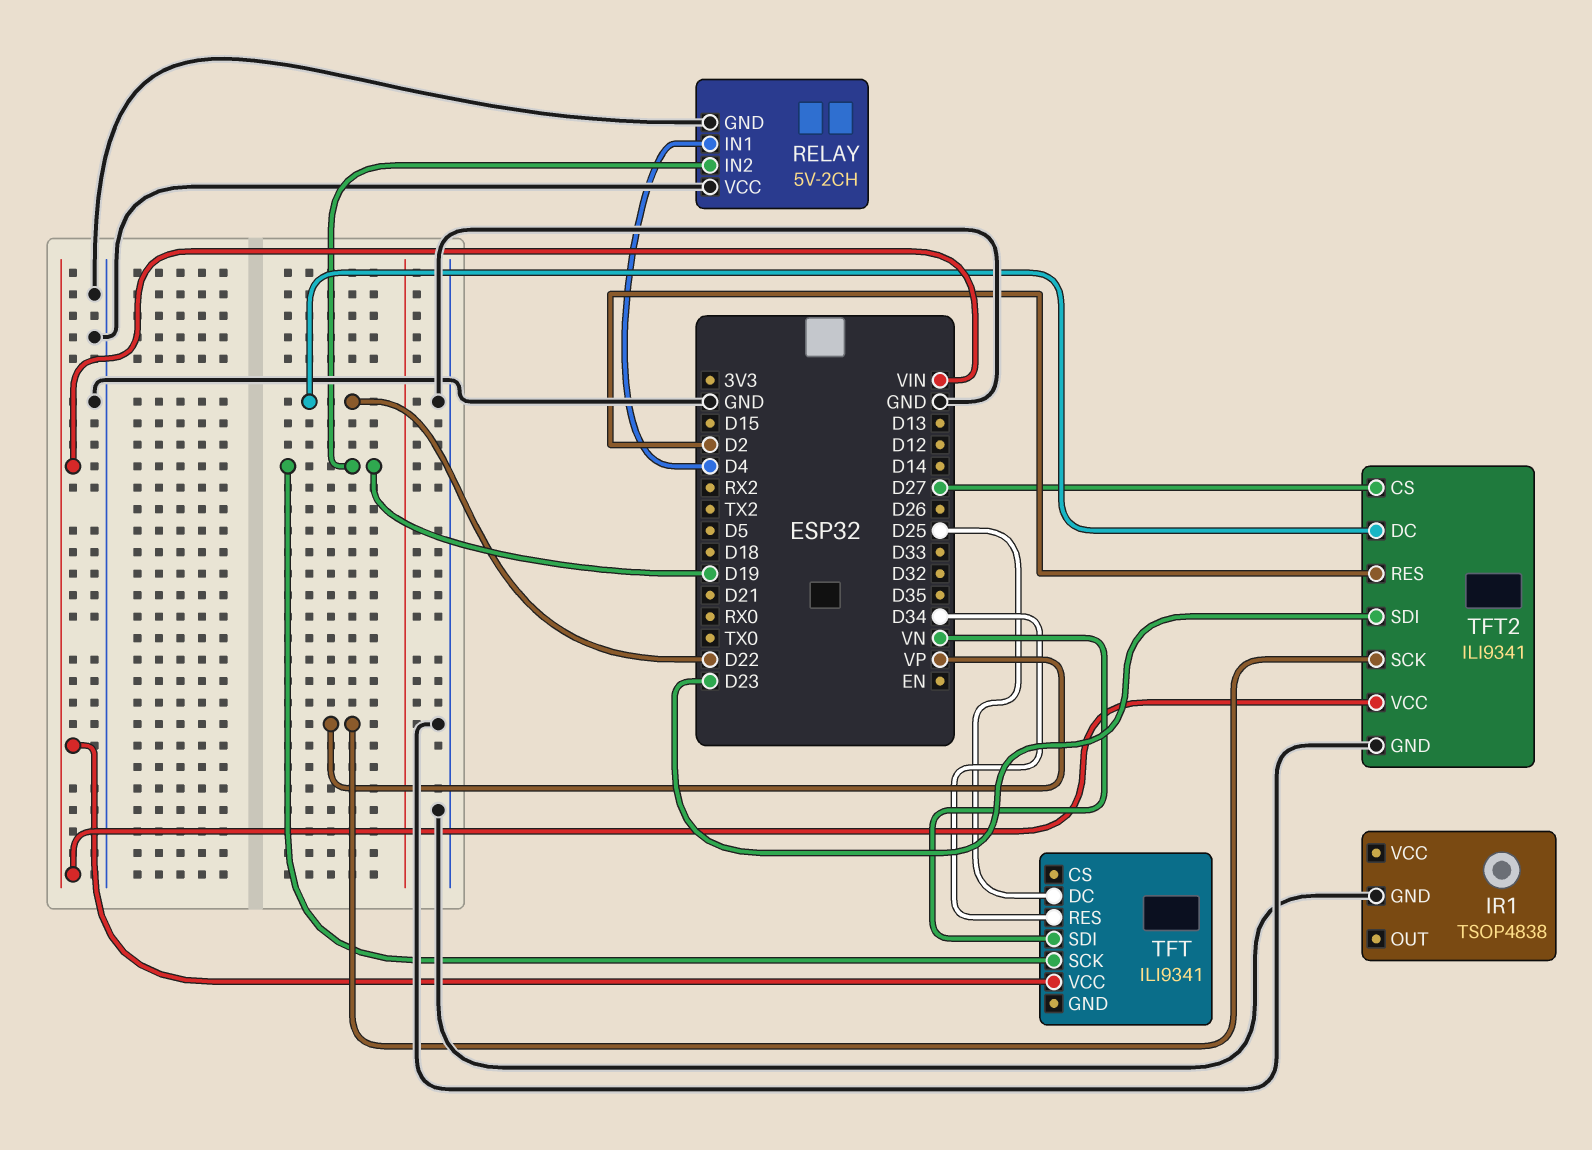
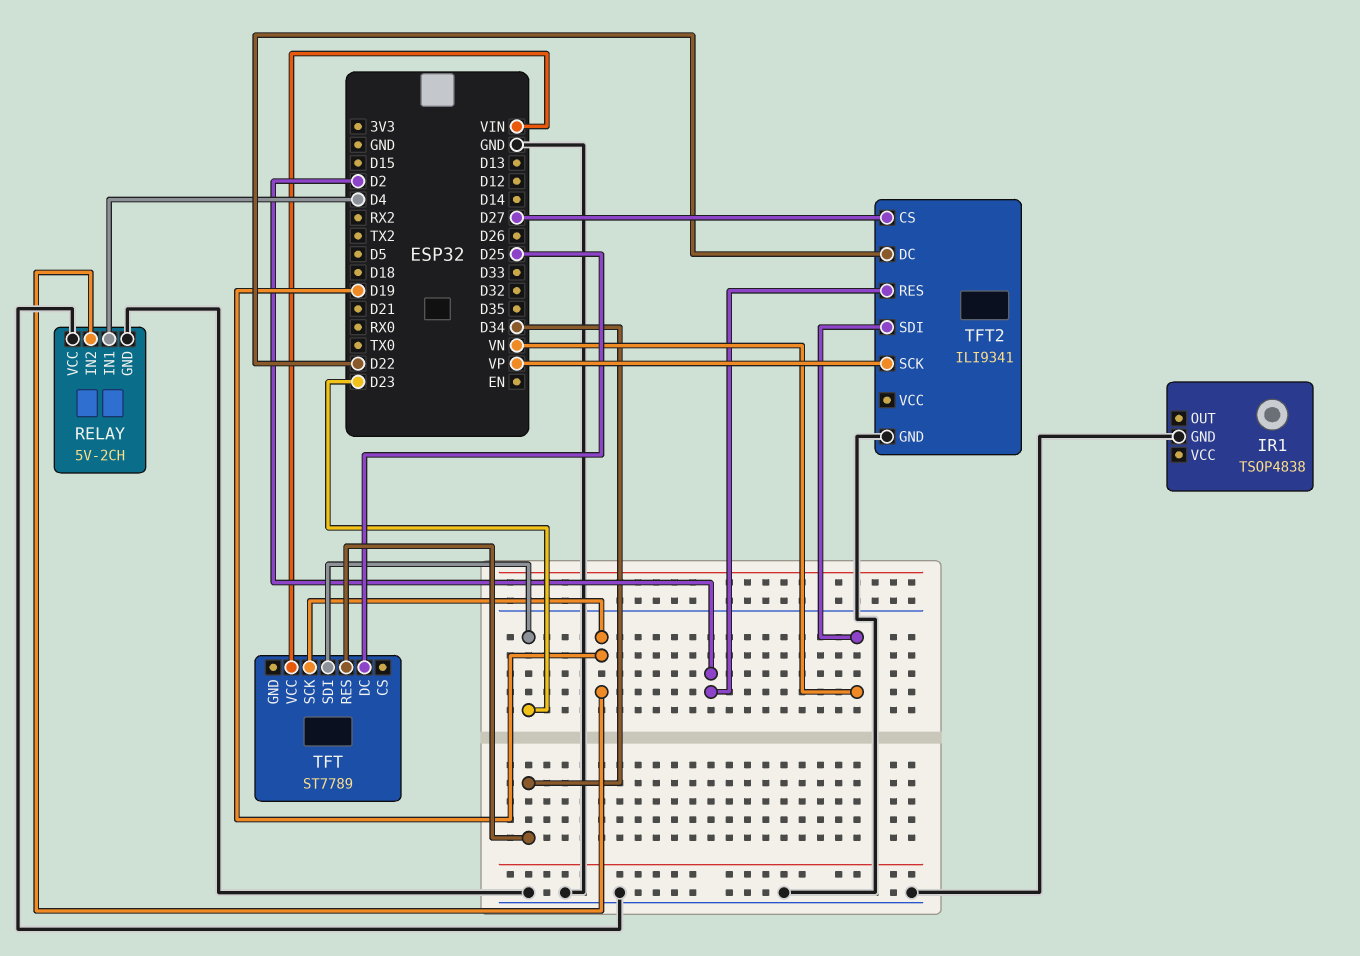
TFT: ILI9341 -> ST7789
TFT pin SDI: VN -> D23
TFT2 pin SDI: D23 -> VN
TFT2 pin VCC: VIN -> none

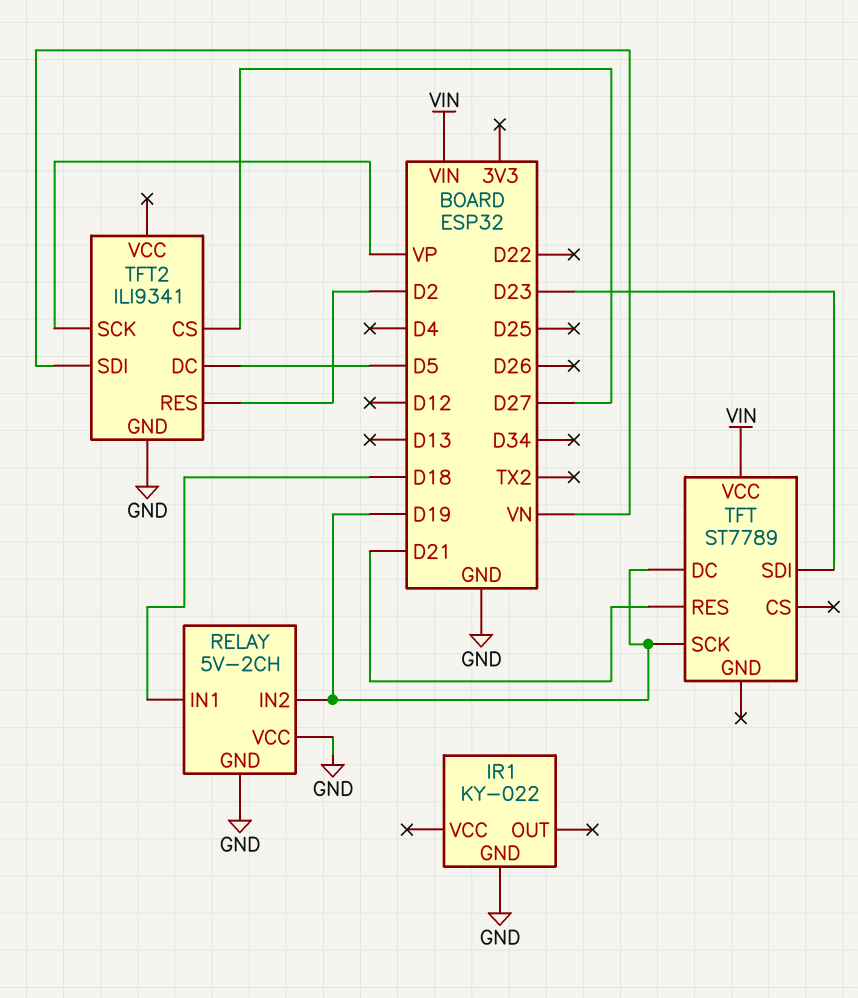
IR1: TSOP4838 -> KY-022
RELAY pin IN1: D4 -> D18
TFT pin DC: D25 -> D19
TFT pin RES: D34 -> D21
TFT2 pin DC: D22 -> D5

